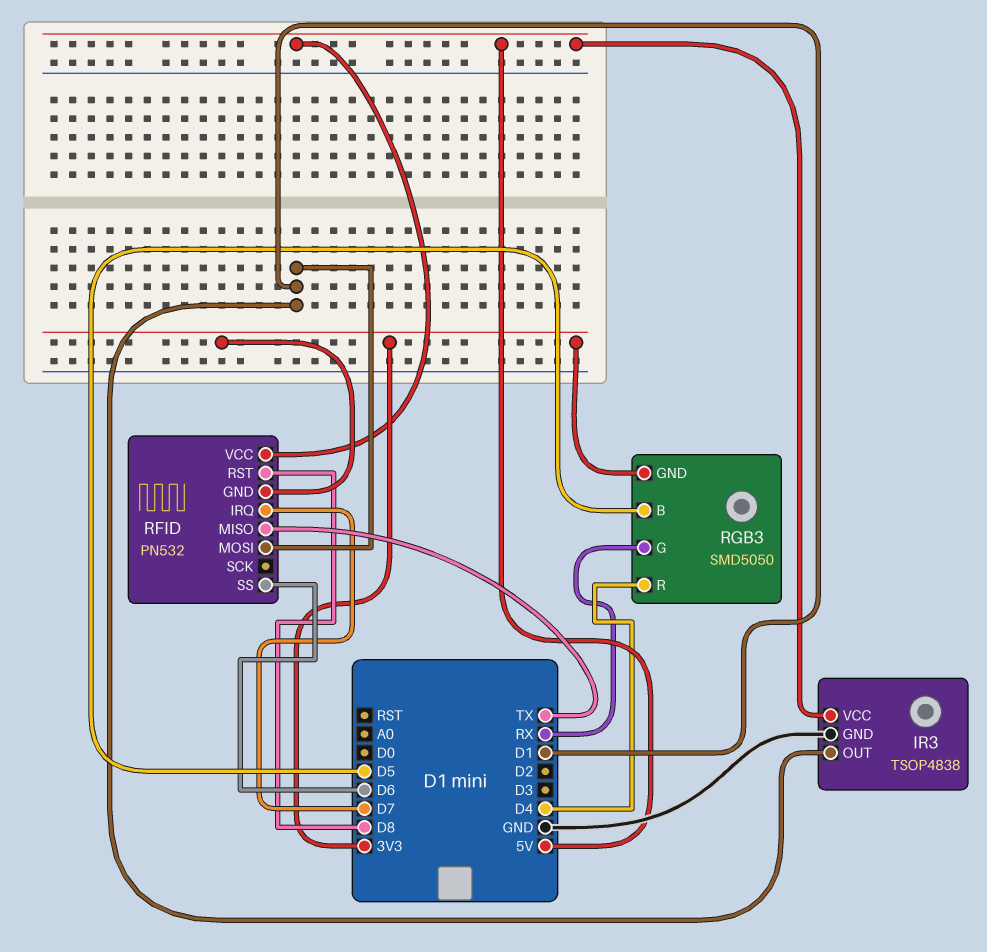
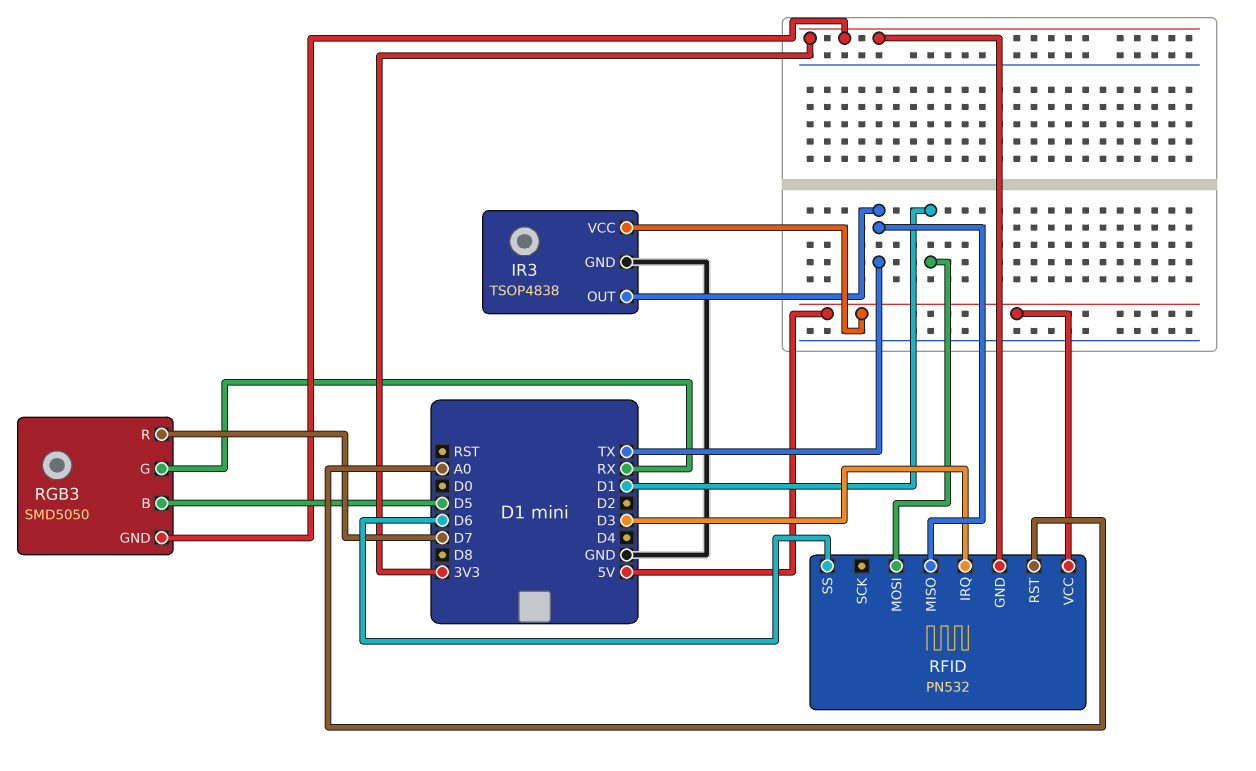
IR3 pin OUT: D1 -> TX
RFID pin IRQ: D7 -> D3
RFID pin RST: D8 -> A0
RGB3 pin R: D4 -> D7

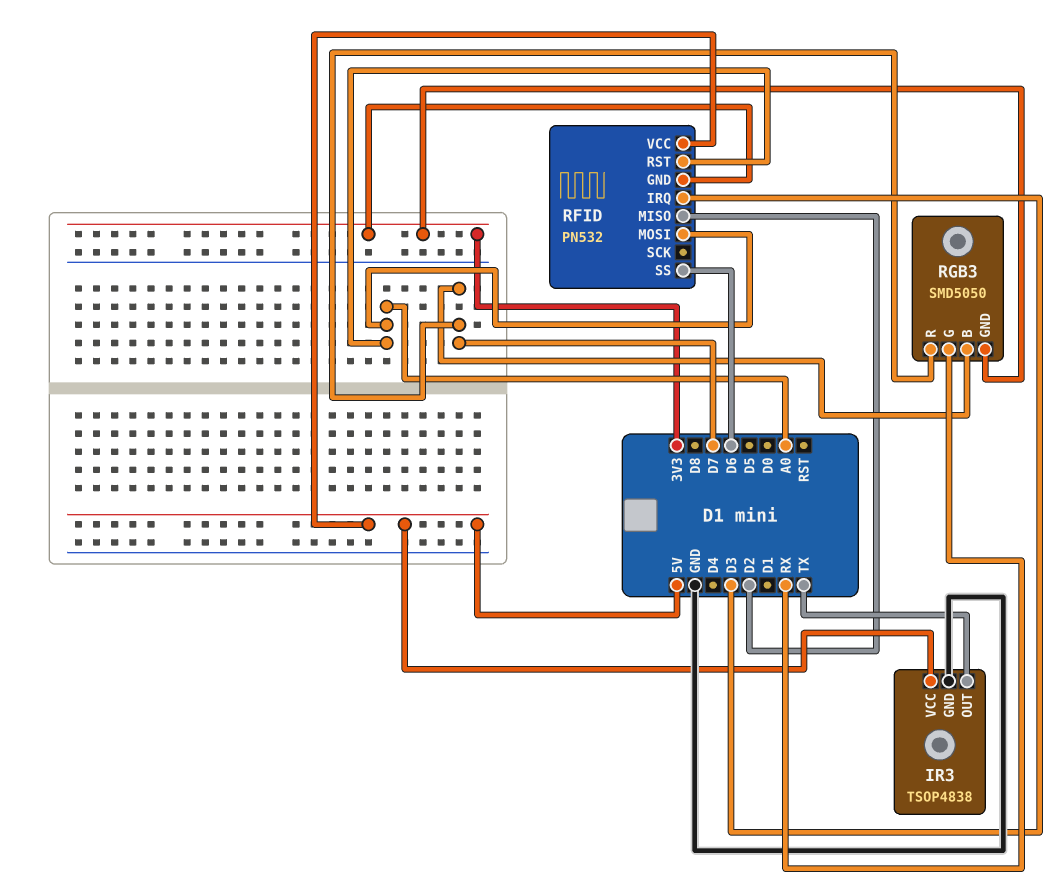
RFID pin MISO: TX -> D2
RFID pin MOSI: D1 -> A0
RGB3 pin B: D5 -> D7

